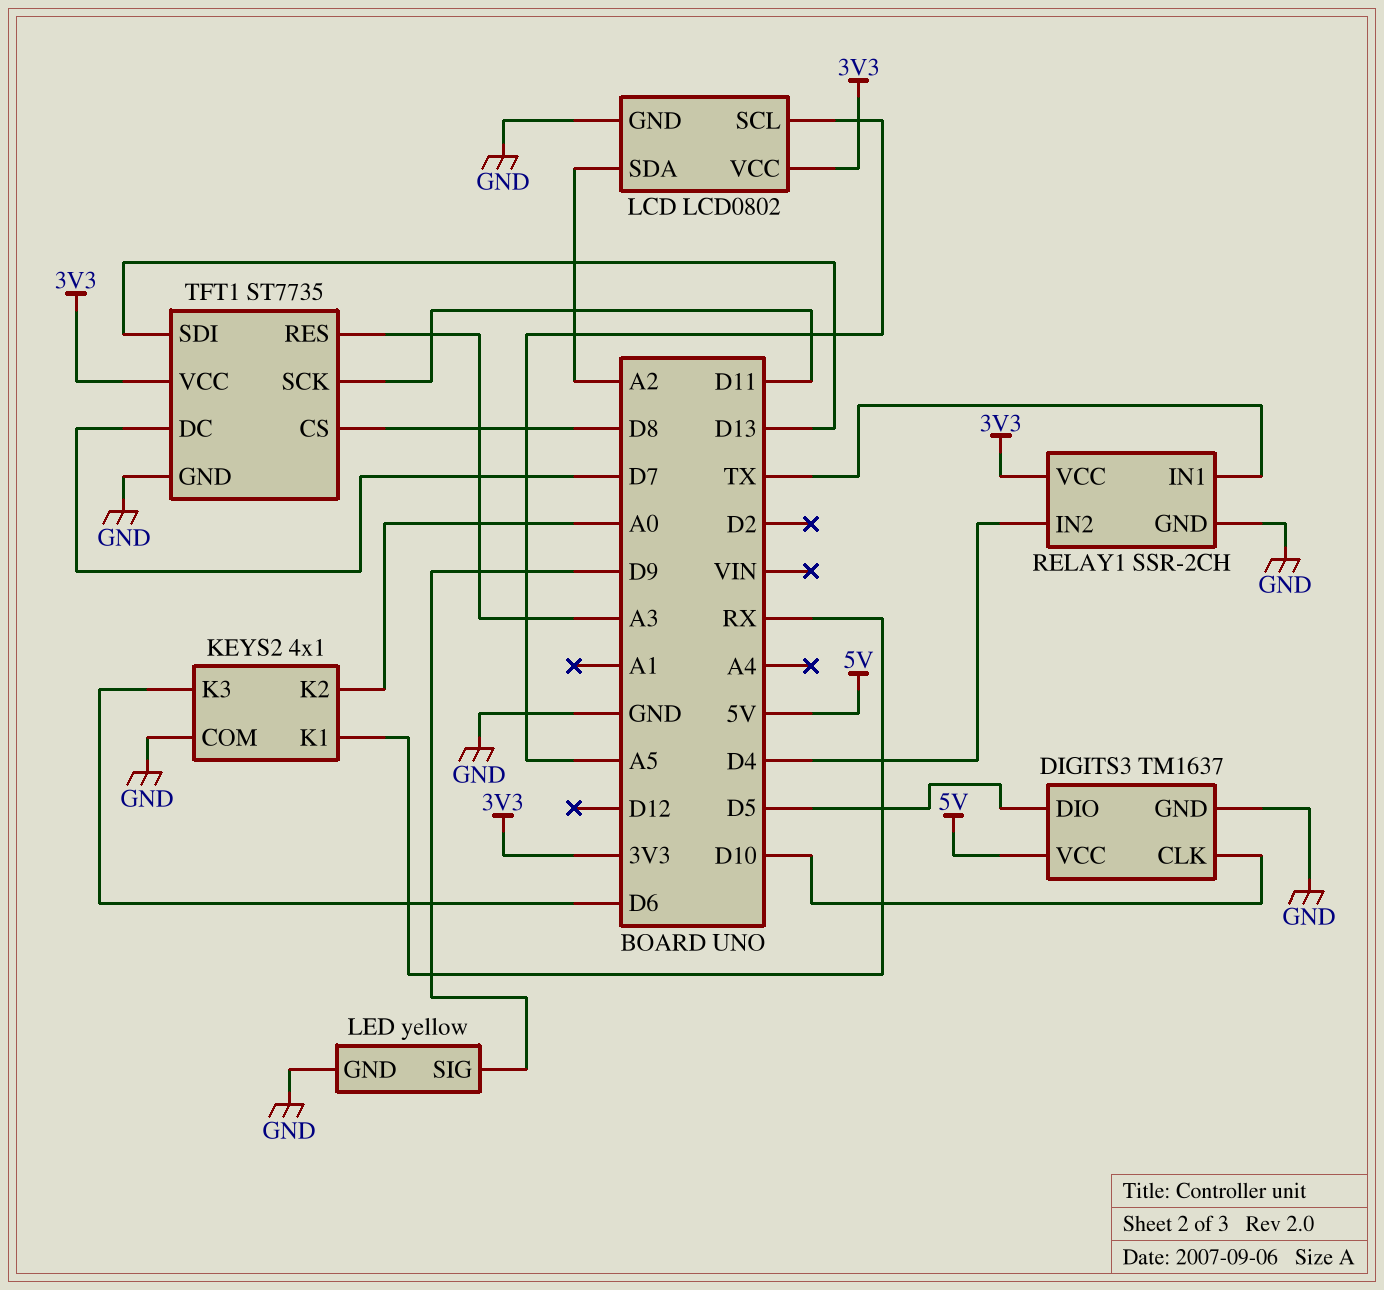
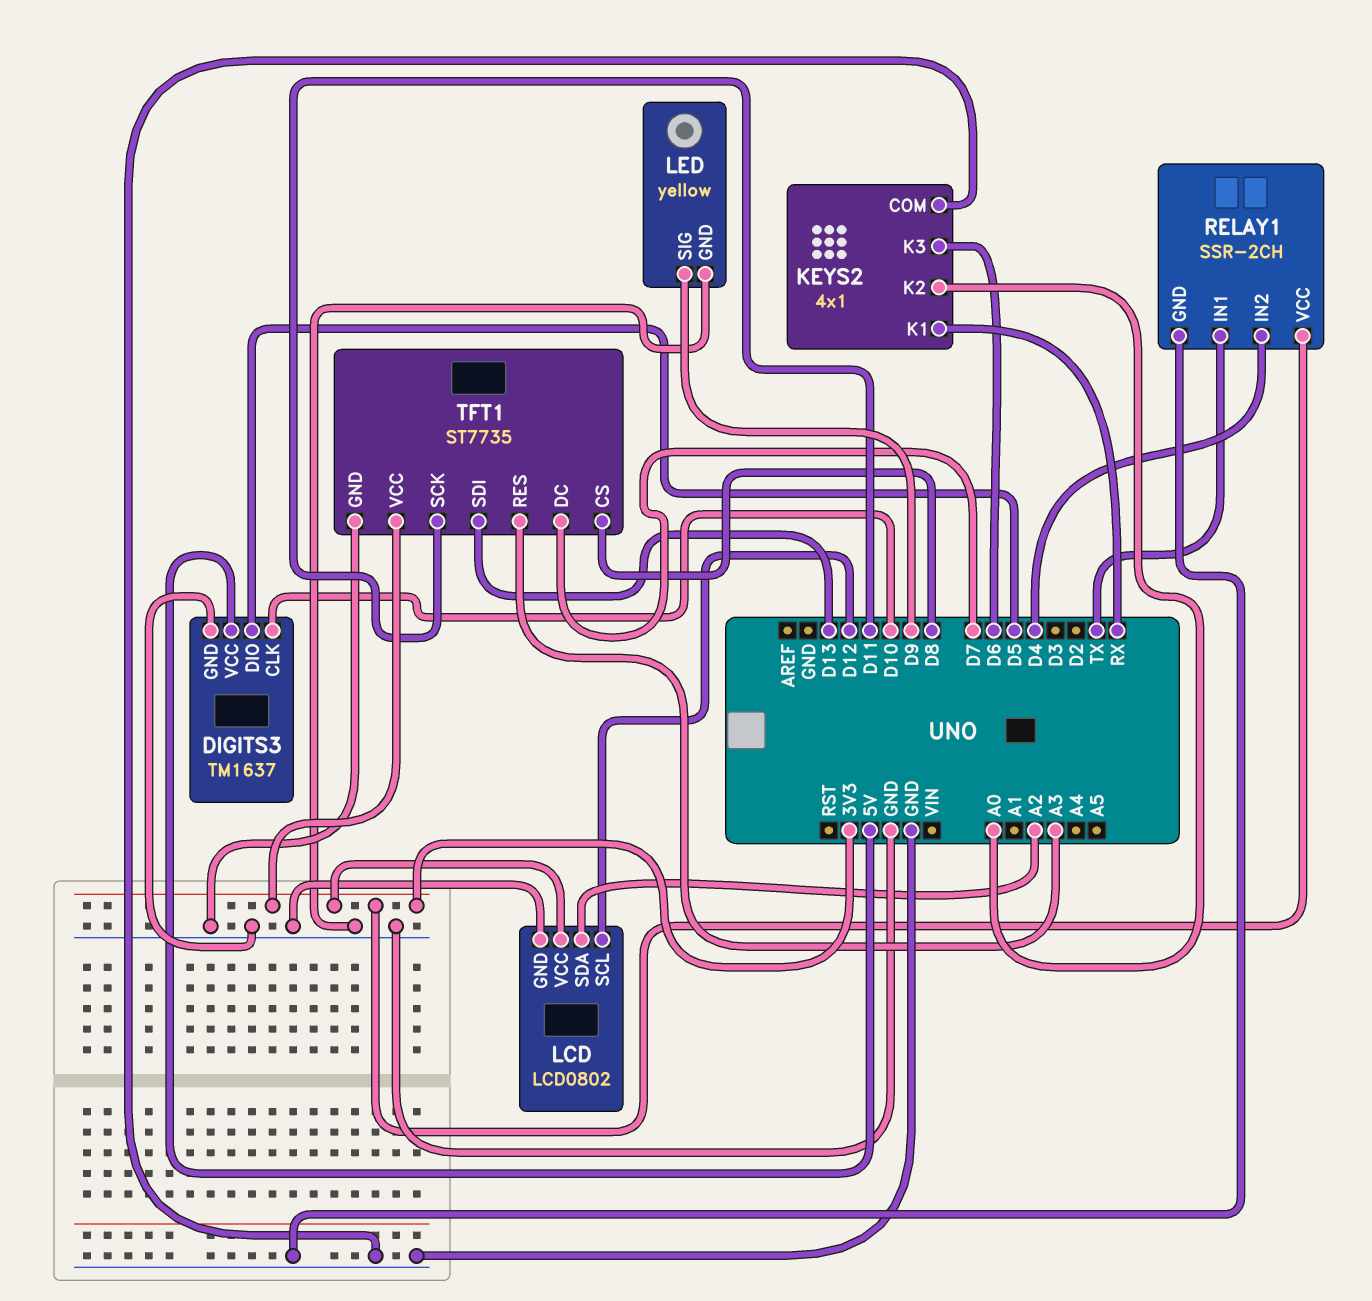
LCD pin SCL: A5 -> D12

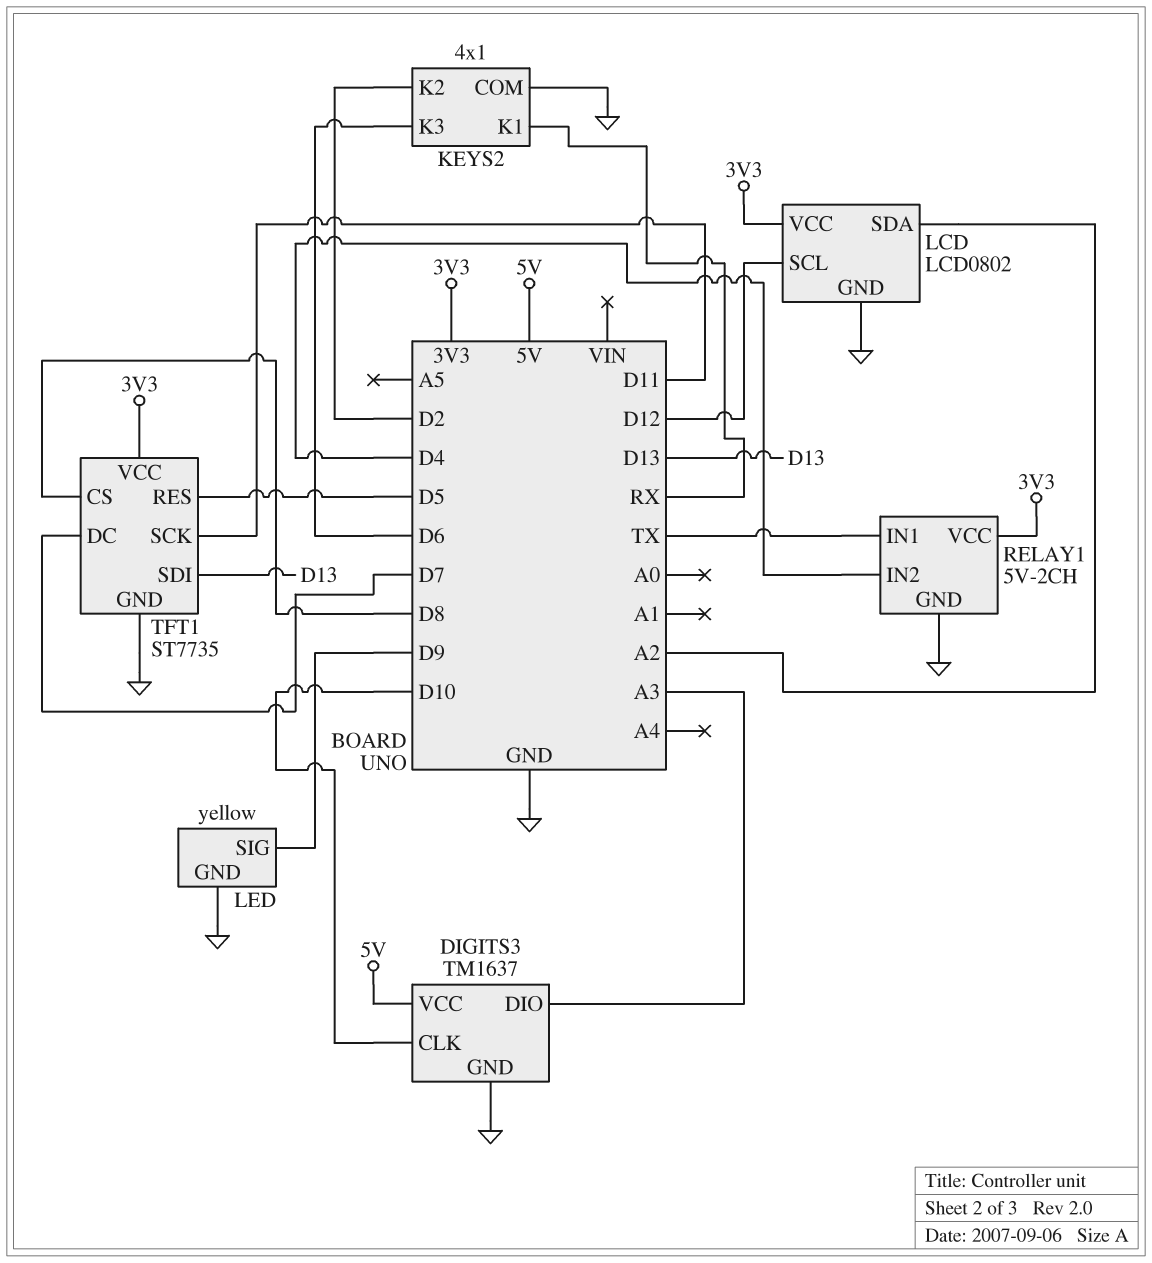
DIGITS3 pin DIO: D5 -> A3
KEYS2 pin K2: A0 -> D2
RELAY1: SSR-2CH -> 5V-2CH
TFT1 pin RES: A3 -> D5

